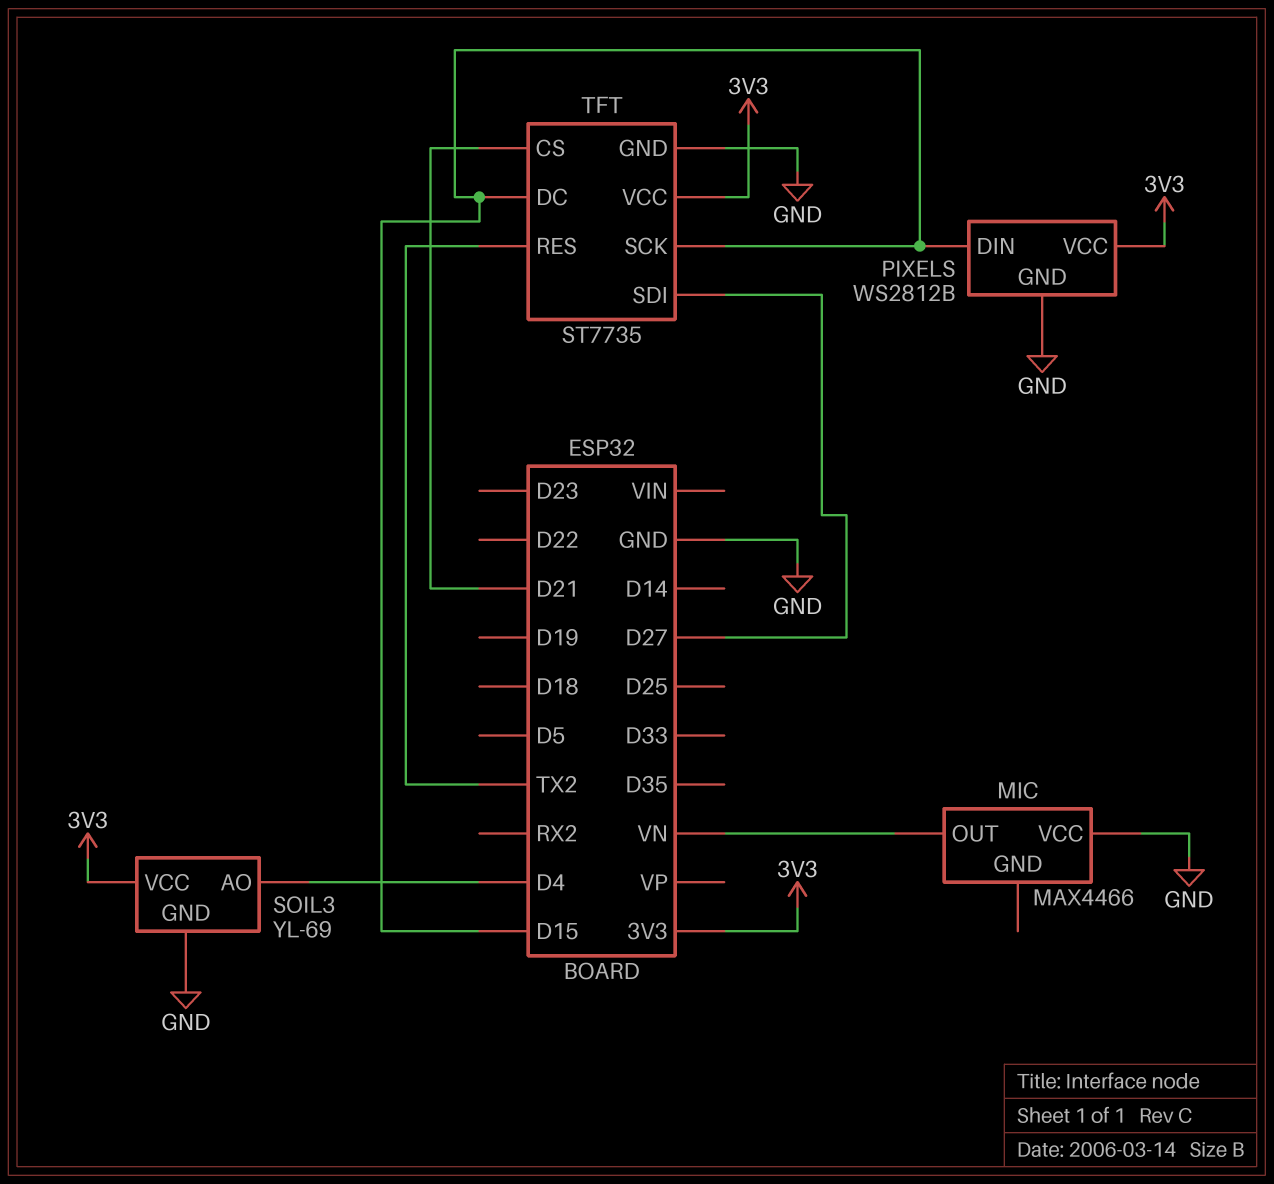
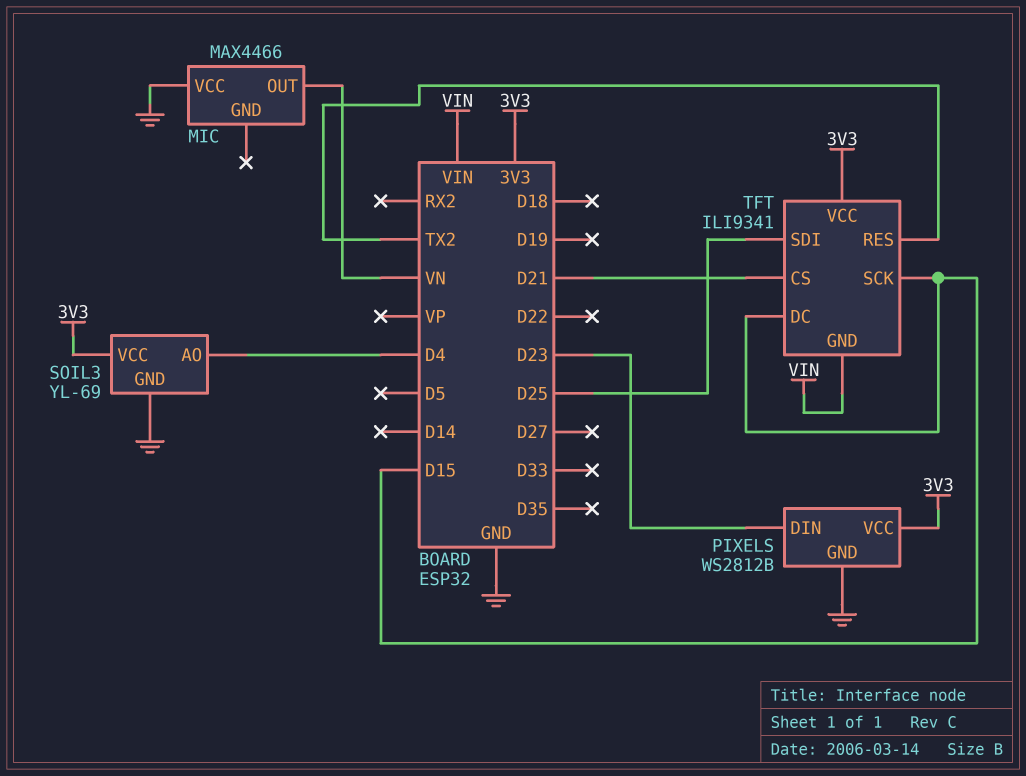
PIXELS pin DIN: D15 -> D23
TFT: ST7735 -> ILI9341
TFT pin GND: GND -> VIN
TFT pin SDI: D27 -> D25

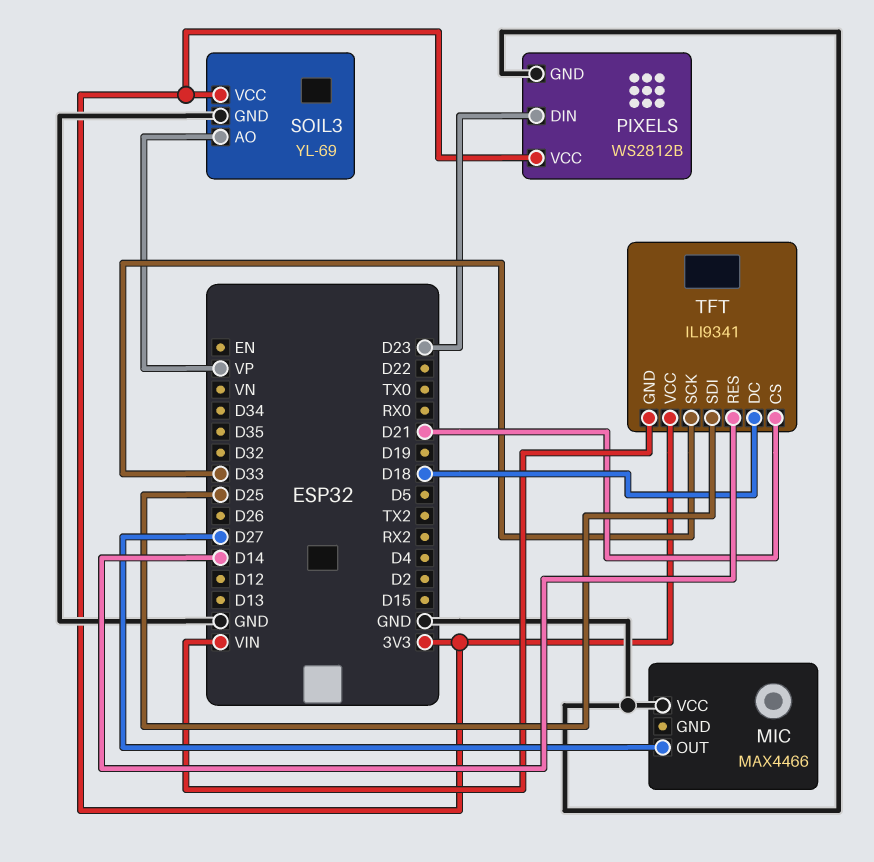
MIC pin OUT: VN -> D27
SOIL3 pin AO: D4 -> VP
TFT pin DC: D15 -> D18
TFT pin RES: TX2 -> D14
TFT pin SCK: D15 -> D33

